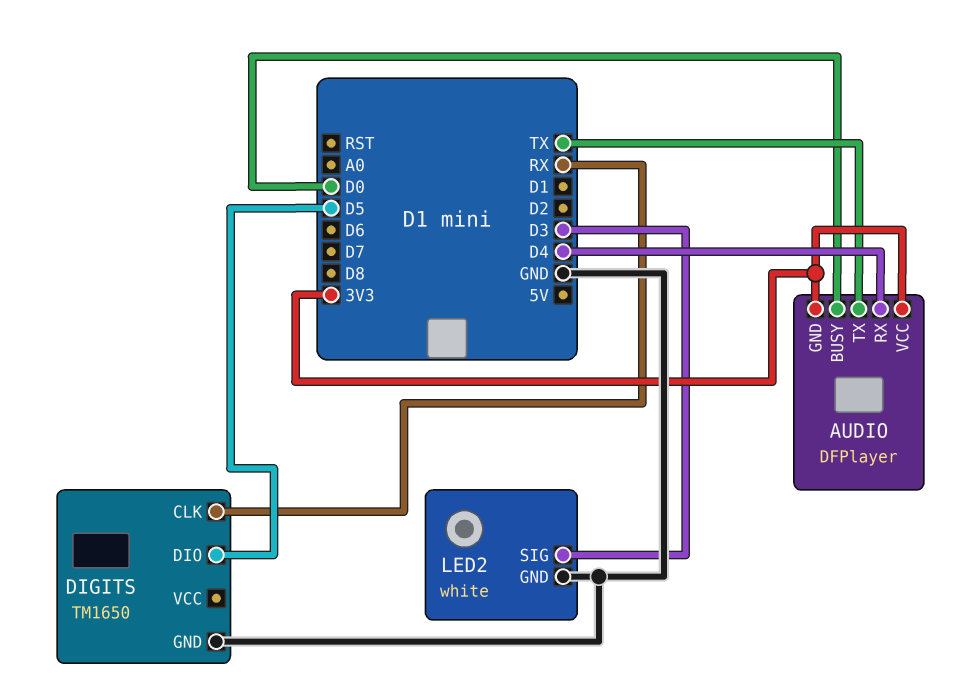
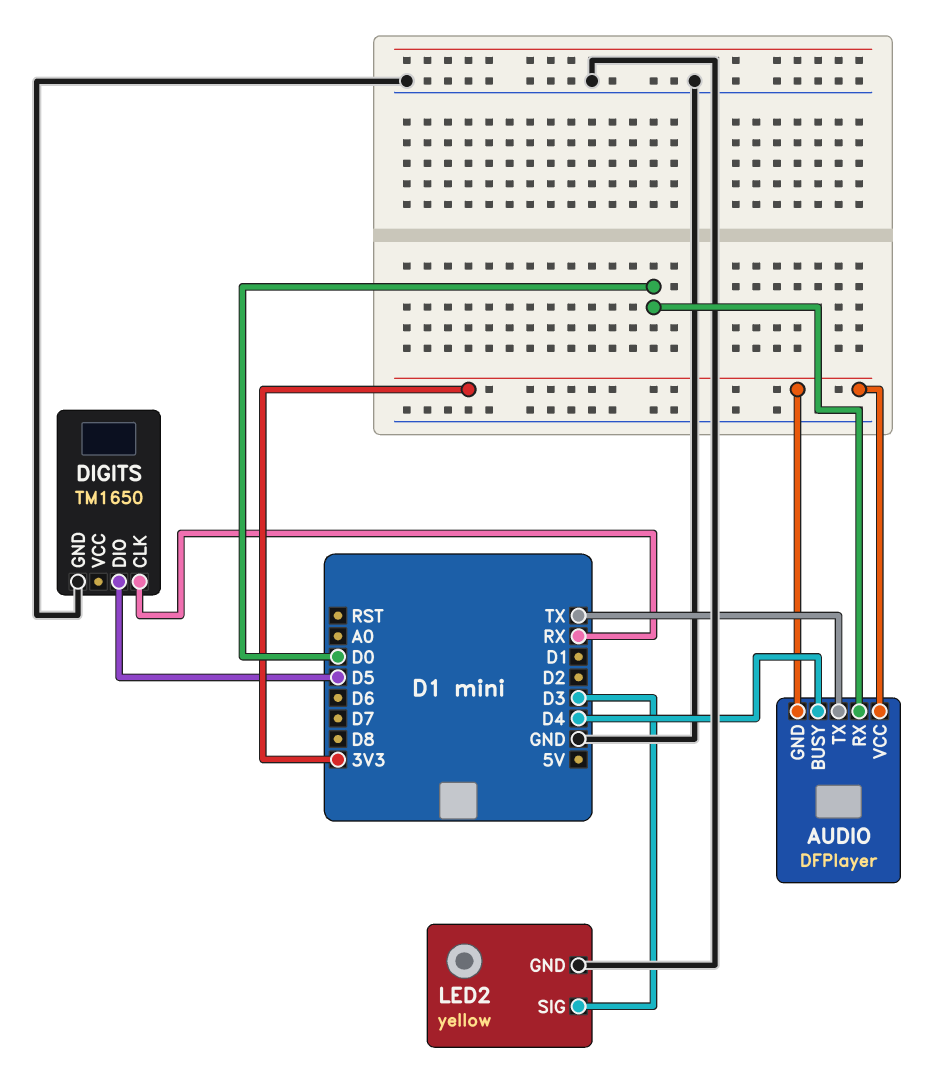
AUDIO pin BUSY: D0 -> D4
AUDIO pin RX: D4 -> D0
LED2: white -> yellow

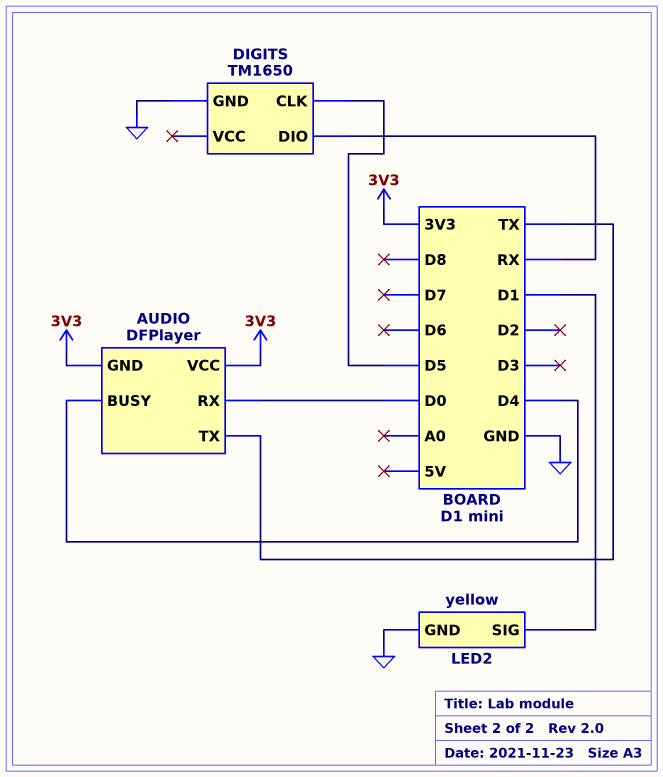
DIGITS pin CLK: RX -> D5
DIGITS pin DIO: D5 -> RX
LED2 pin SIG: D3 -> D1

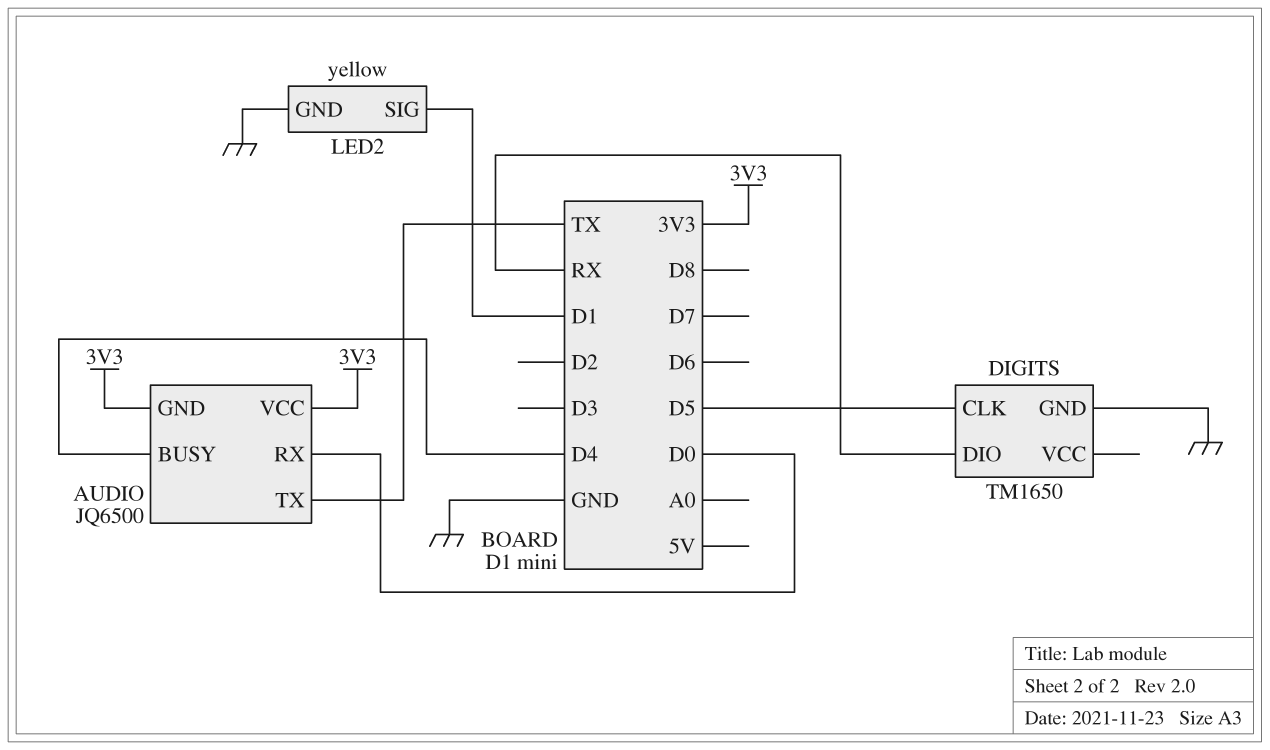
AUDIO: DFPlayer -> JQ6500

